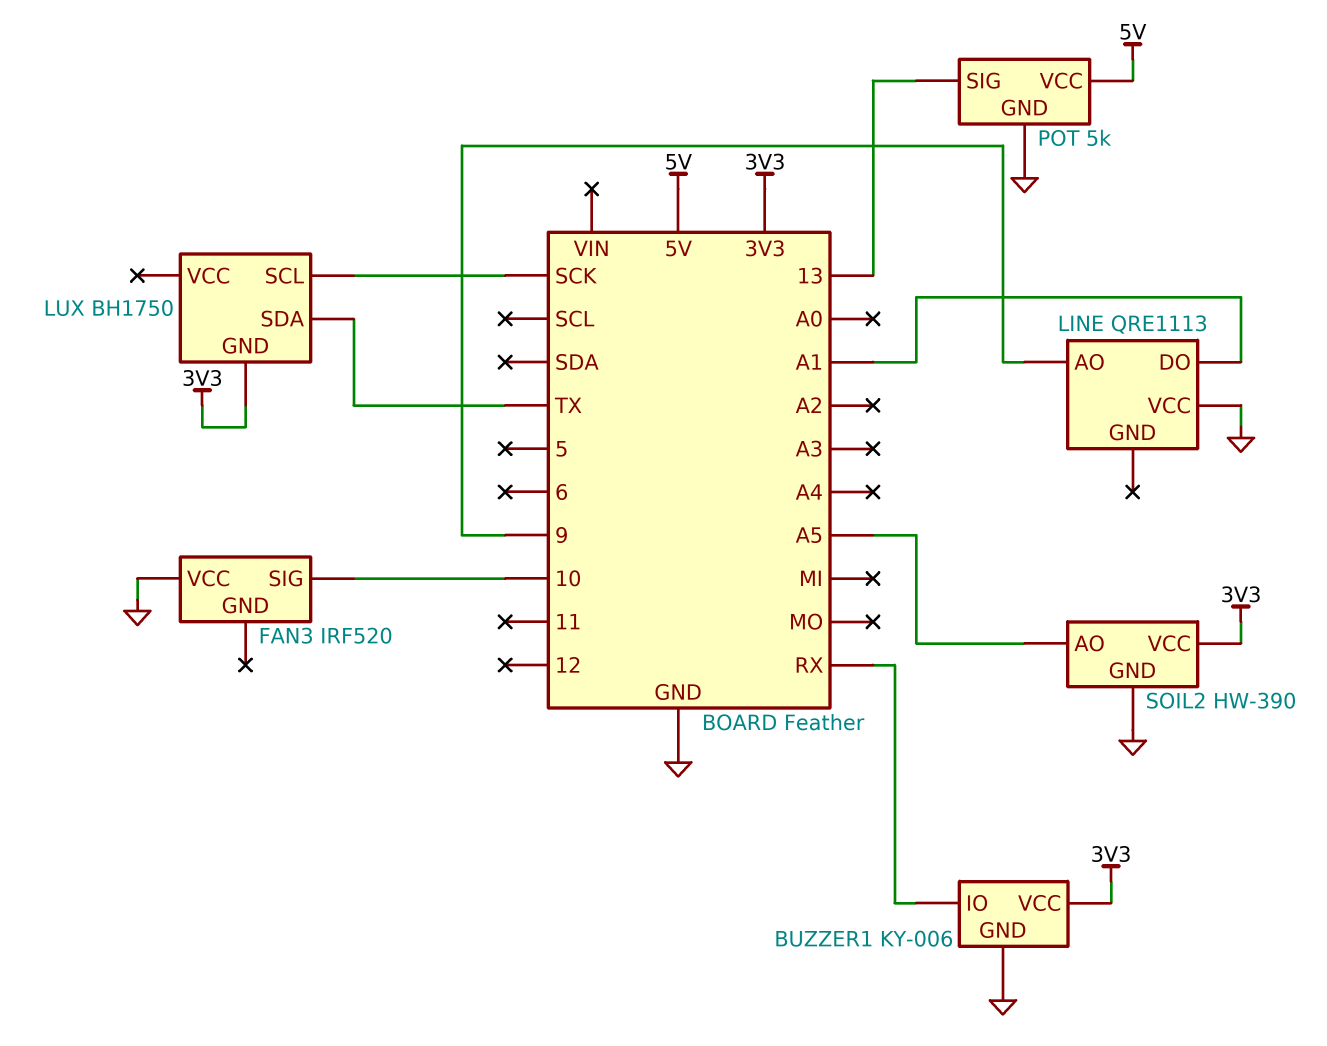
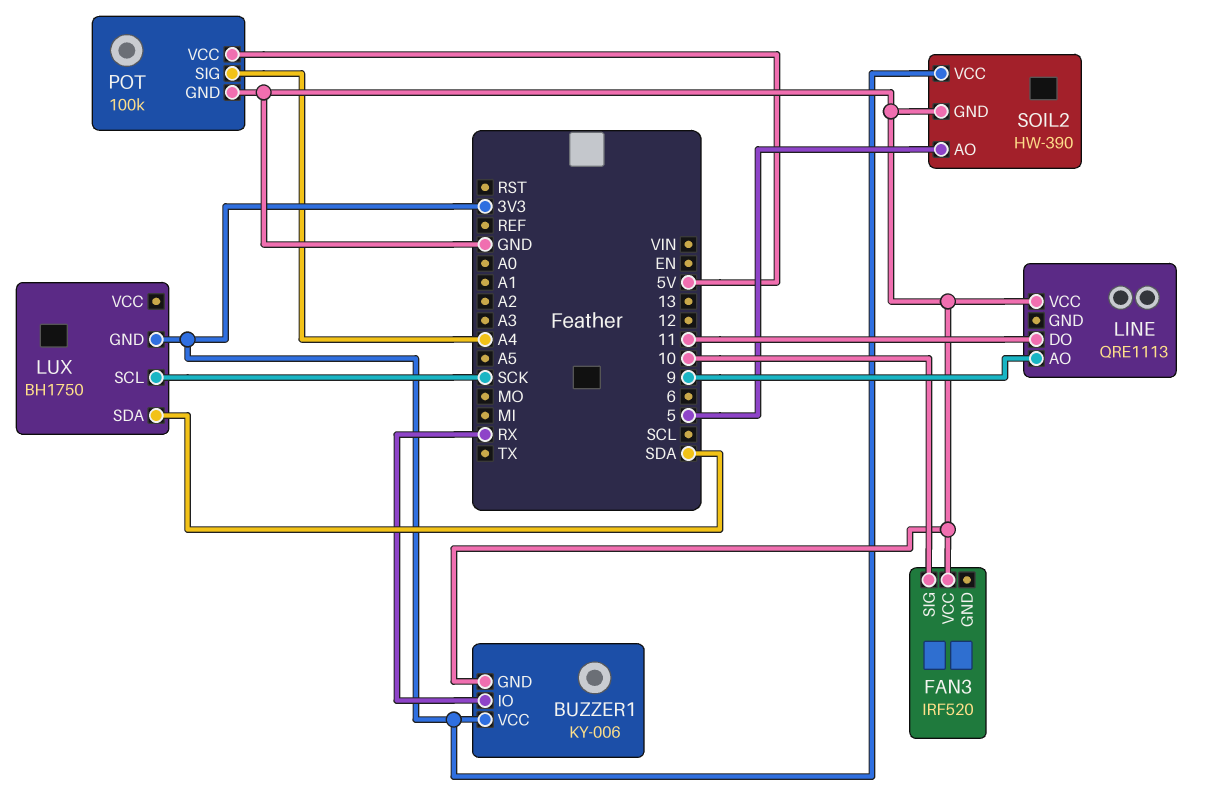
LINE pin DO: A1 -> 11
LUX pin SDA: TX -> SDA
POT: 5k -> 100k
POT pin SIG: 13 -> A4
SOIL2 pin AO: A5 -> 5

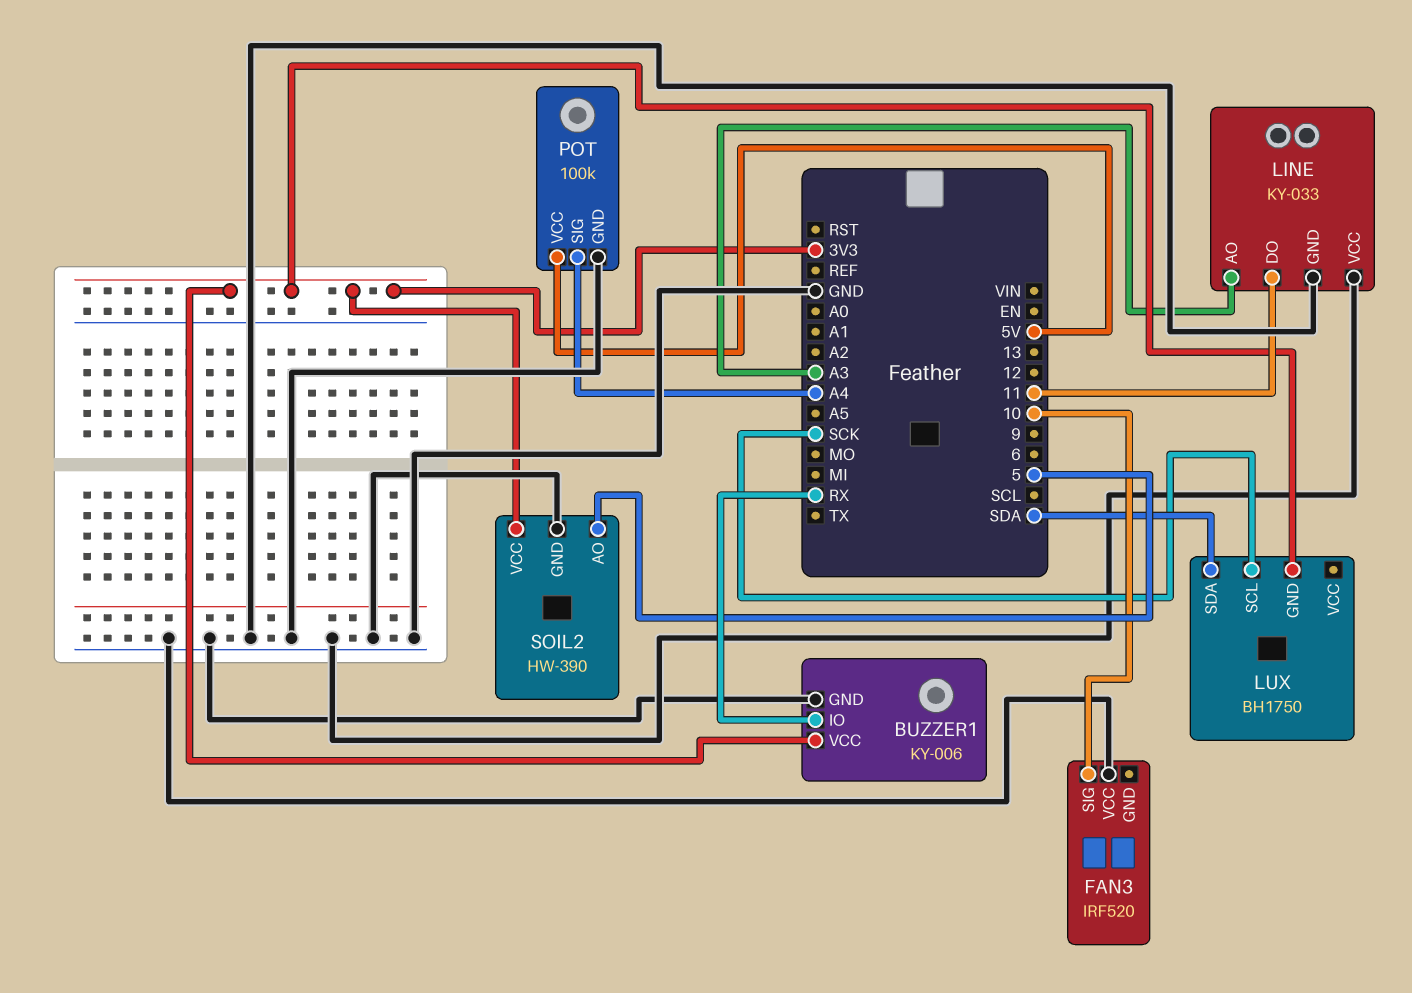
LINE: QRE1113 -> KY-033
LINE pin AO: 9 -> A3
LINE pin GND: none -> GND

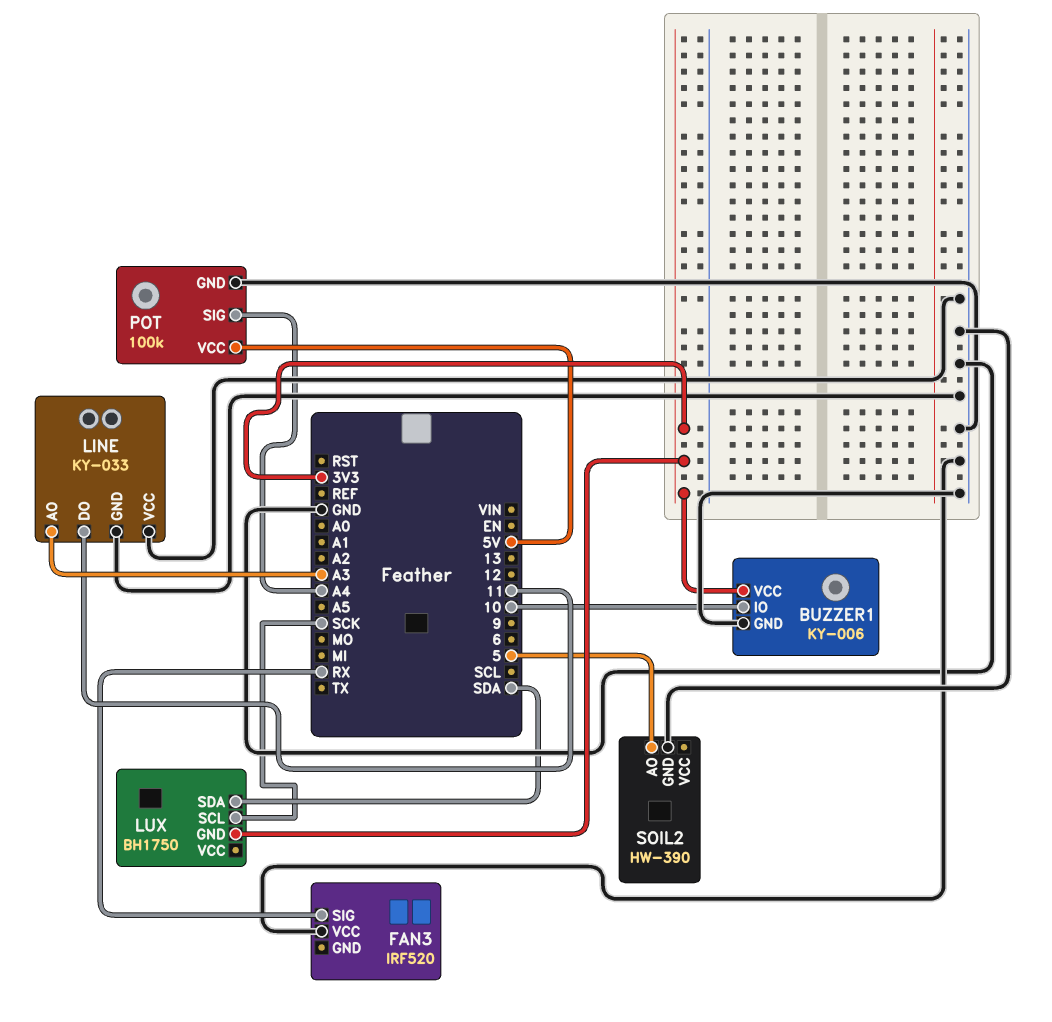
BUZZER1 pin IO: RX -> 10
FAN3 pin SIG: 10 -> RX
SOIL2 pin VCC: 3V3 -> none

